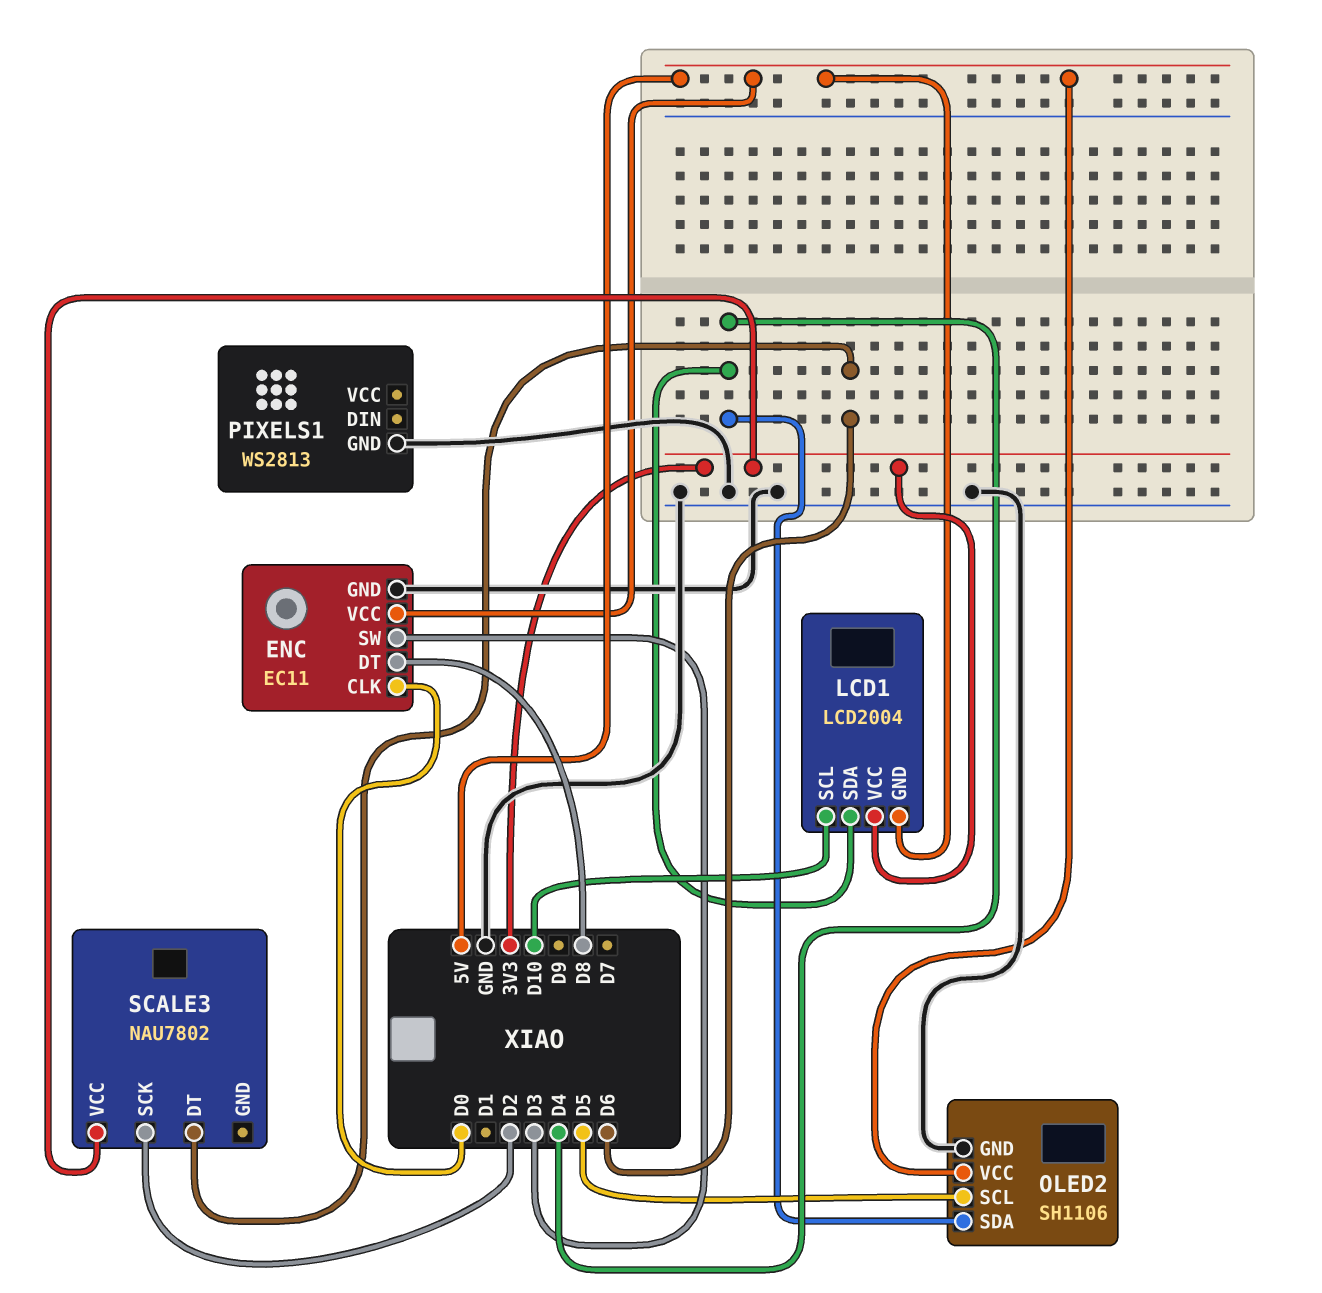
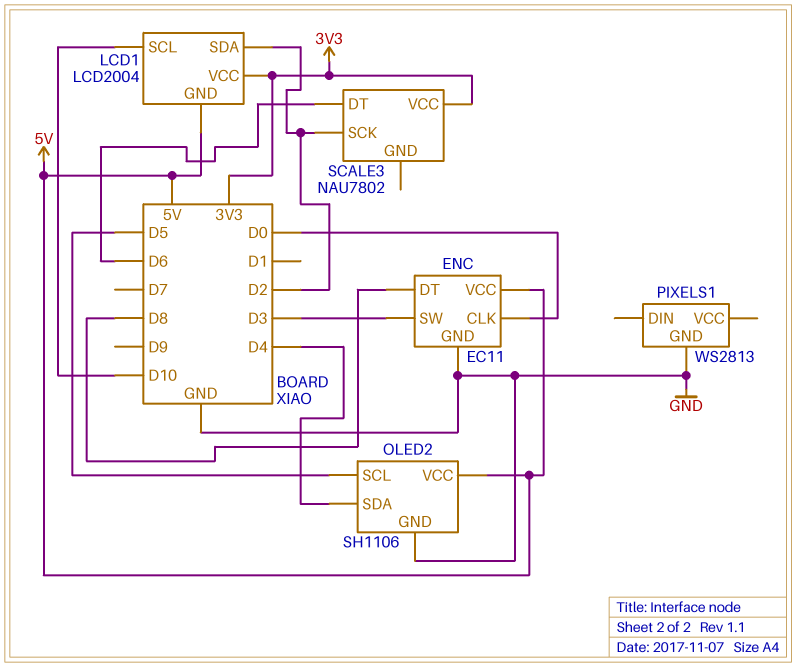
LCD1 pin SDA: D4 -> D2

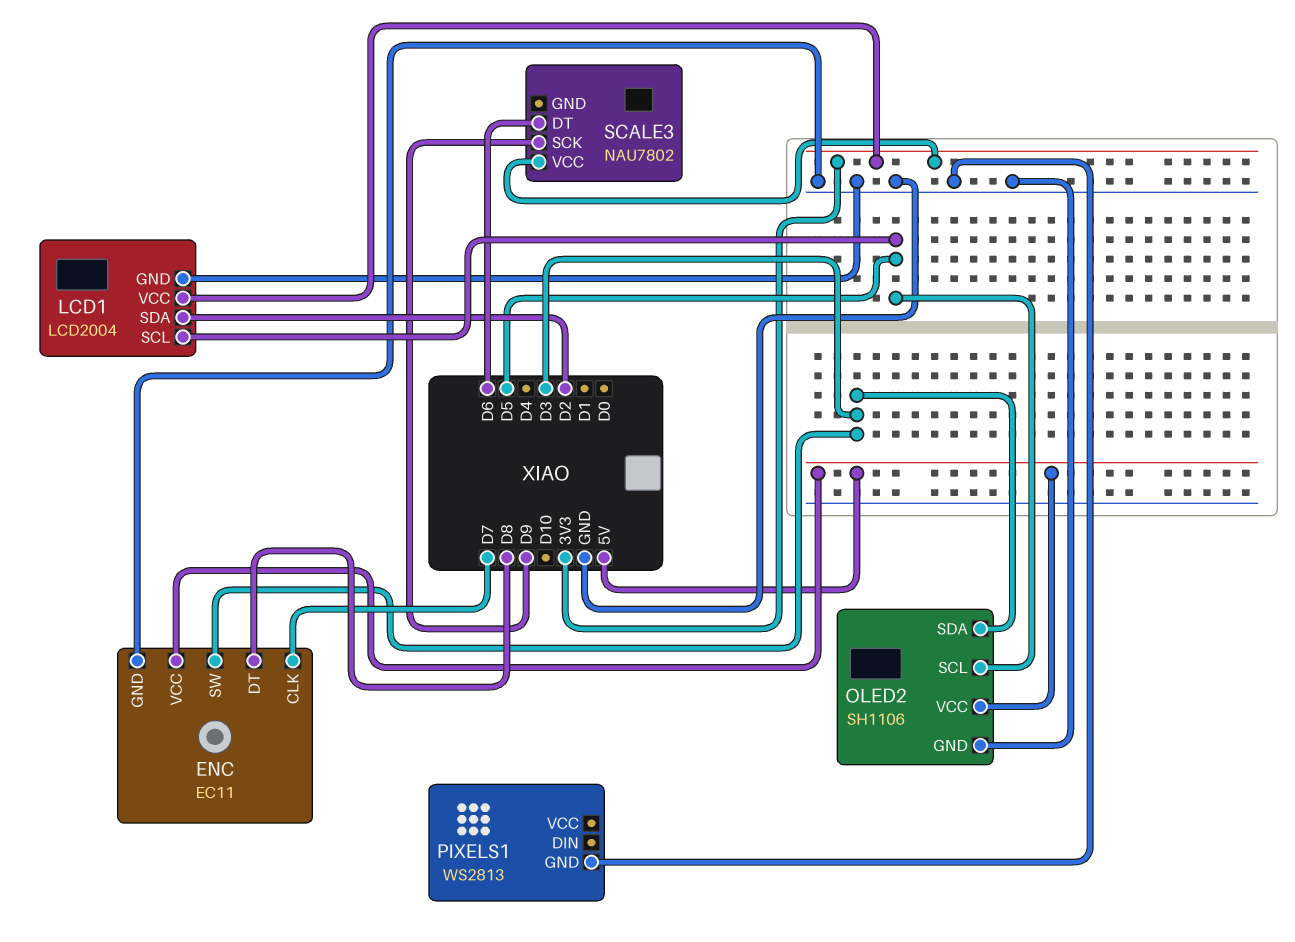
ENC pin CLK: D0 -> D7
LCD1 pin GND: 5V -> GND
LCD1 pin SCL: D10 -> D5
OLED2 pin SDA: D4 -> D3
SCALE3 pin SCK: D2 -> D9

